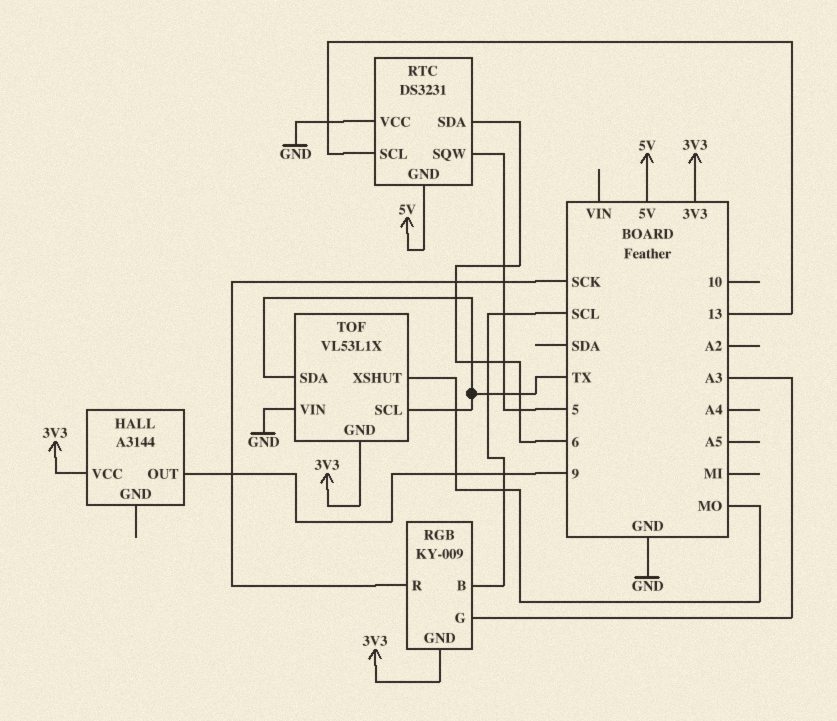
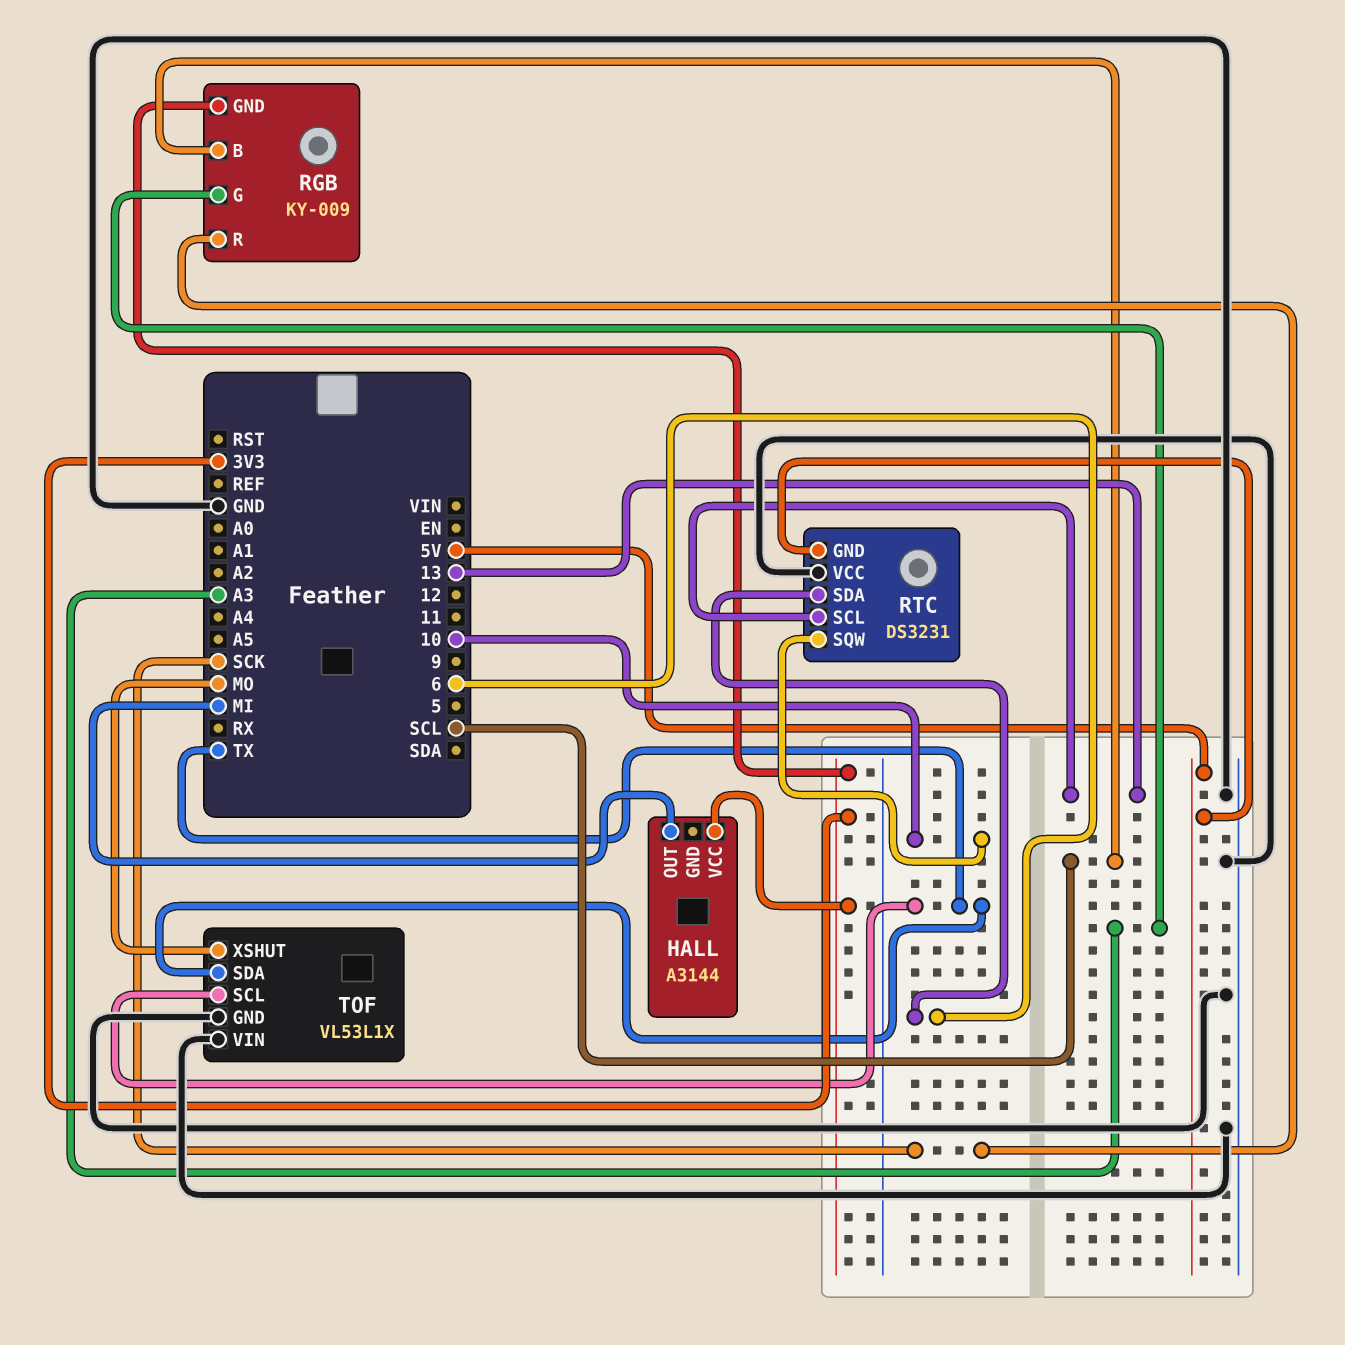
HALL pin OUT: 9 -> MI
RTC pin SQW: 5 -> 10
TOF pin GND: 3V3 -> GND

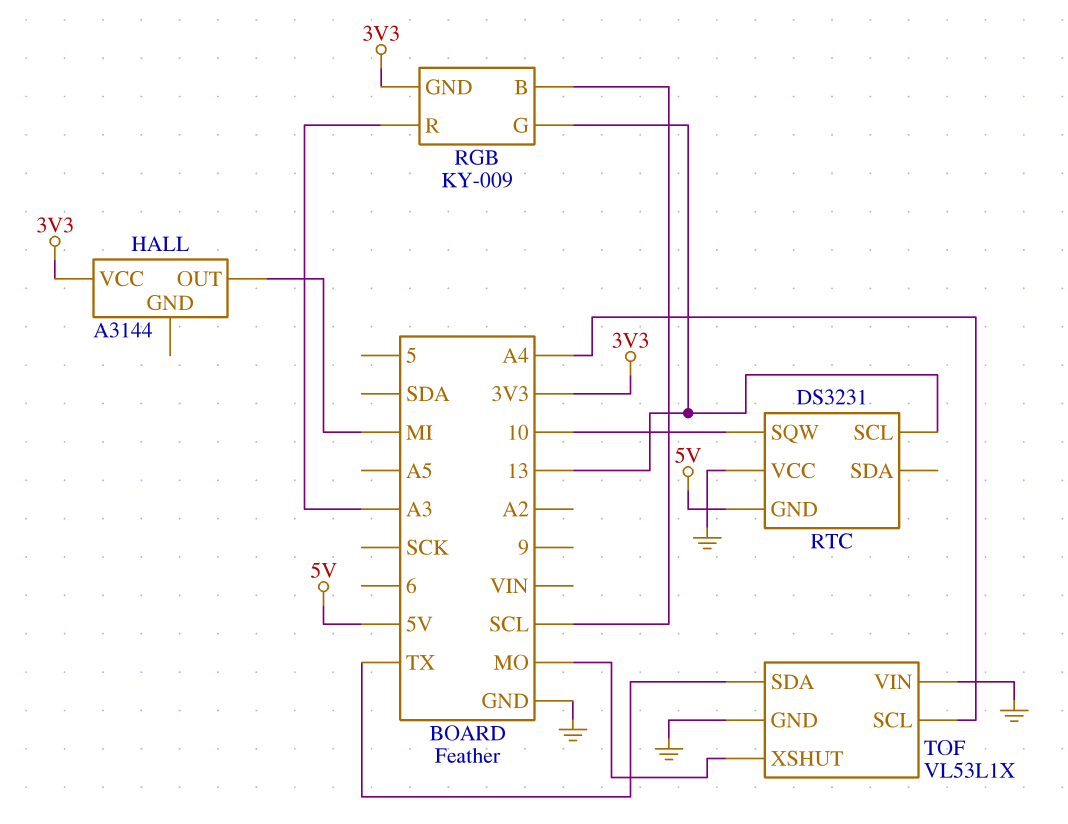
RGB pin G: A3 -> 13
RGB pin R: SCK -> A3
RTC pin SDA: 6 -> none
TOF pin SCL: TX -> A4

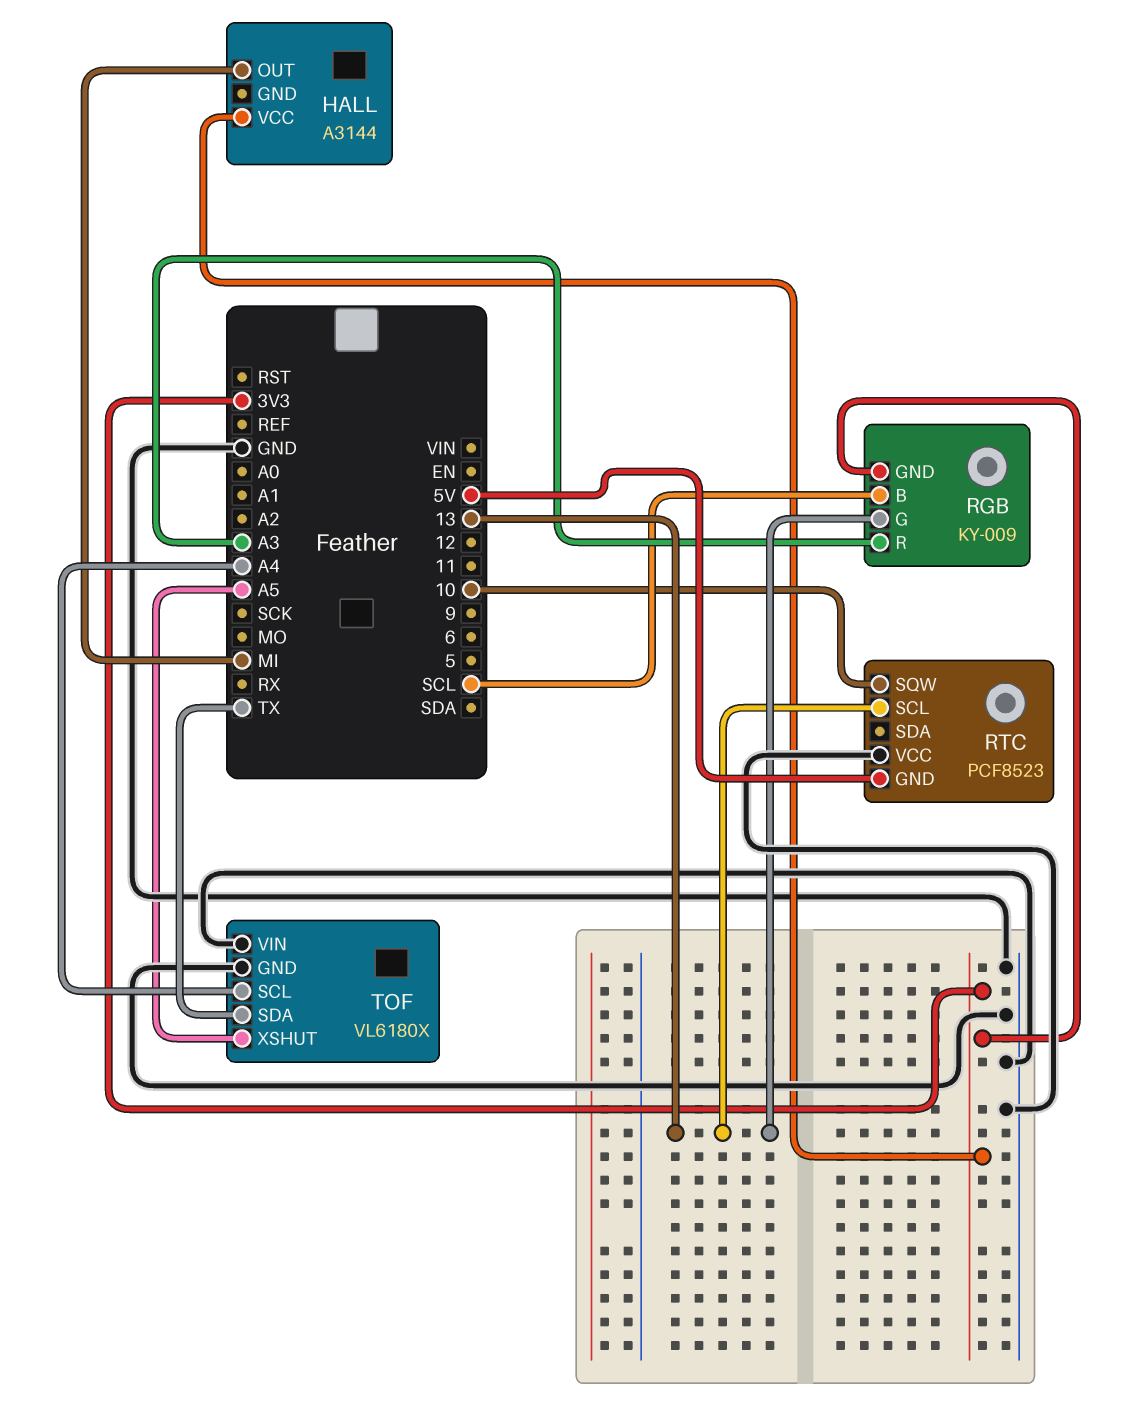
RTC: DS3231 -> PCF8523
TOF: VL53L1X -> VL6180X
TOF pin XSHUT: MO -> A5

